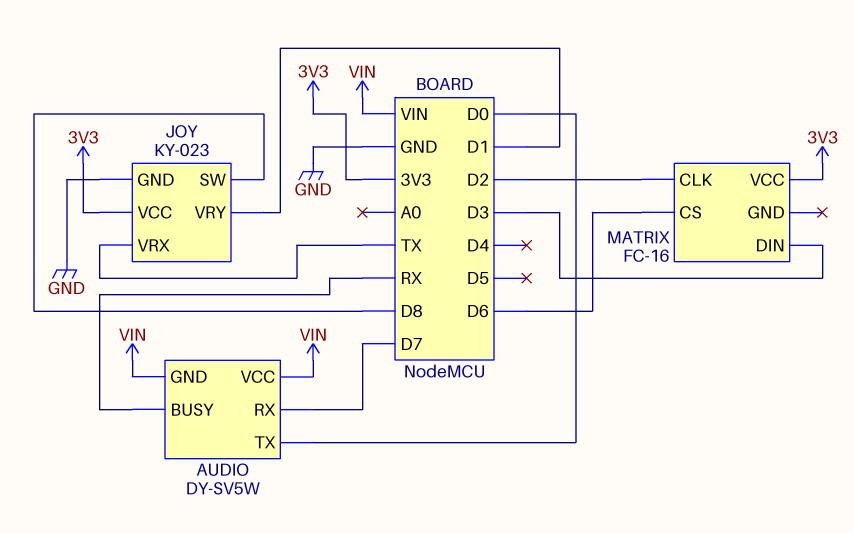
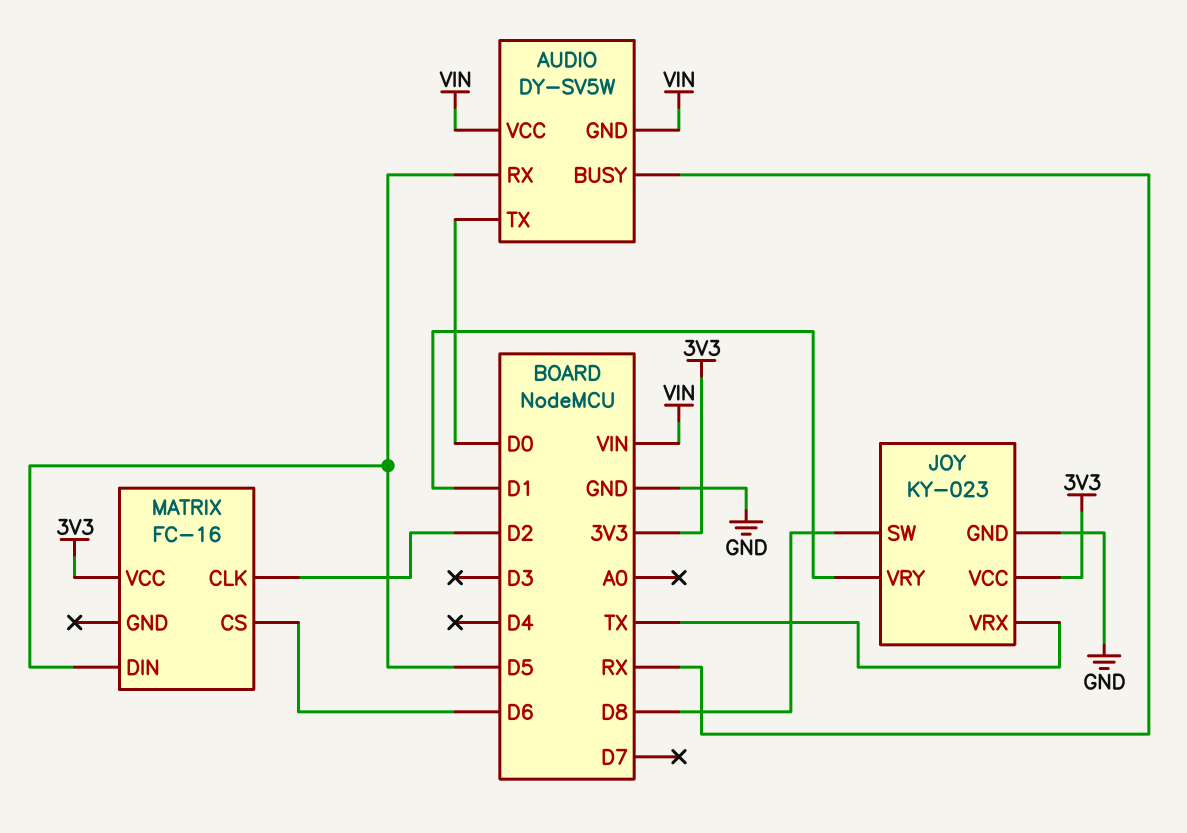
AUDIO pin RX: D7 -> D5
MATRIX pin DIN: D3 -> D5

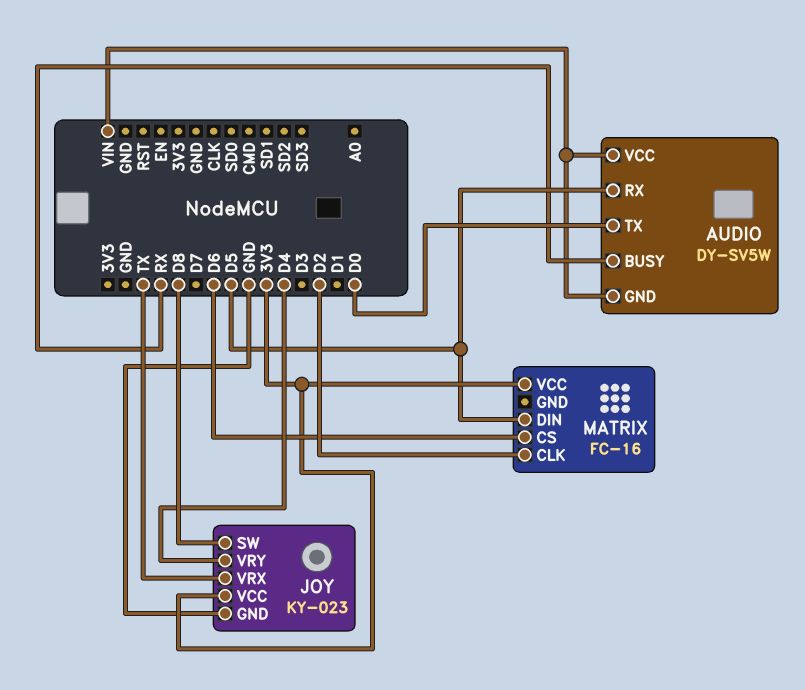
JOY pin VRY: D1 -> D4

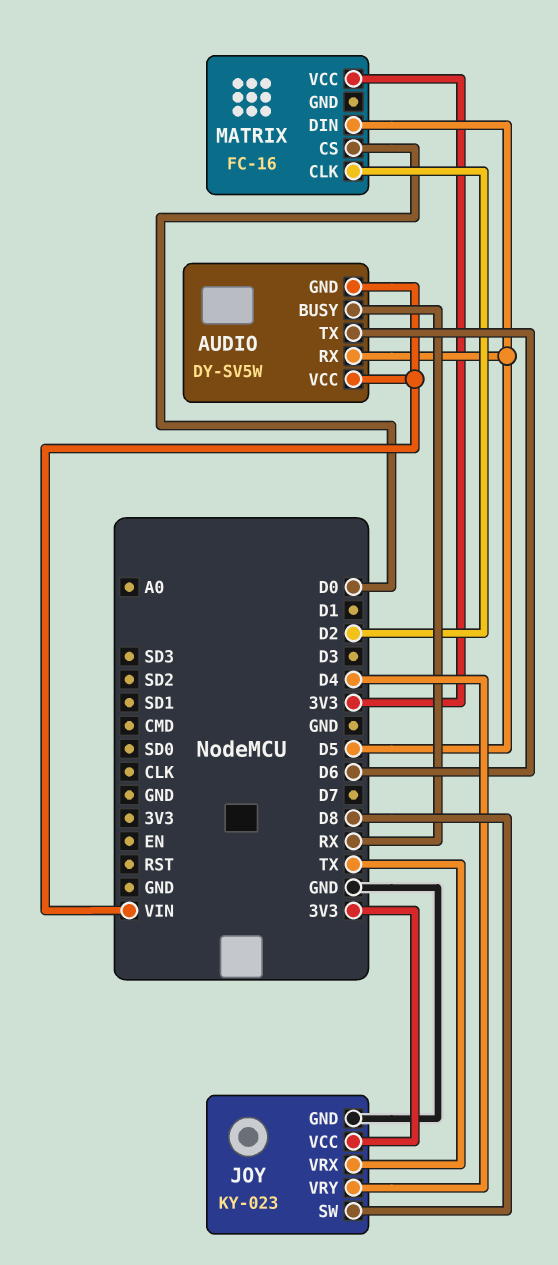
AUDIO pin TX: D0 -> D6
MATRIX pin CS: D6 -> D0

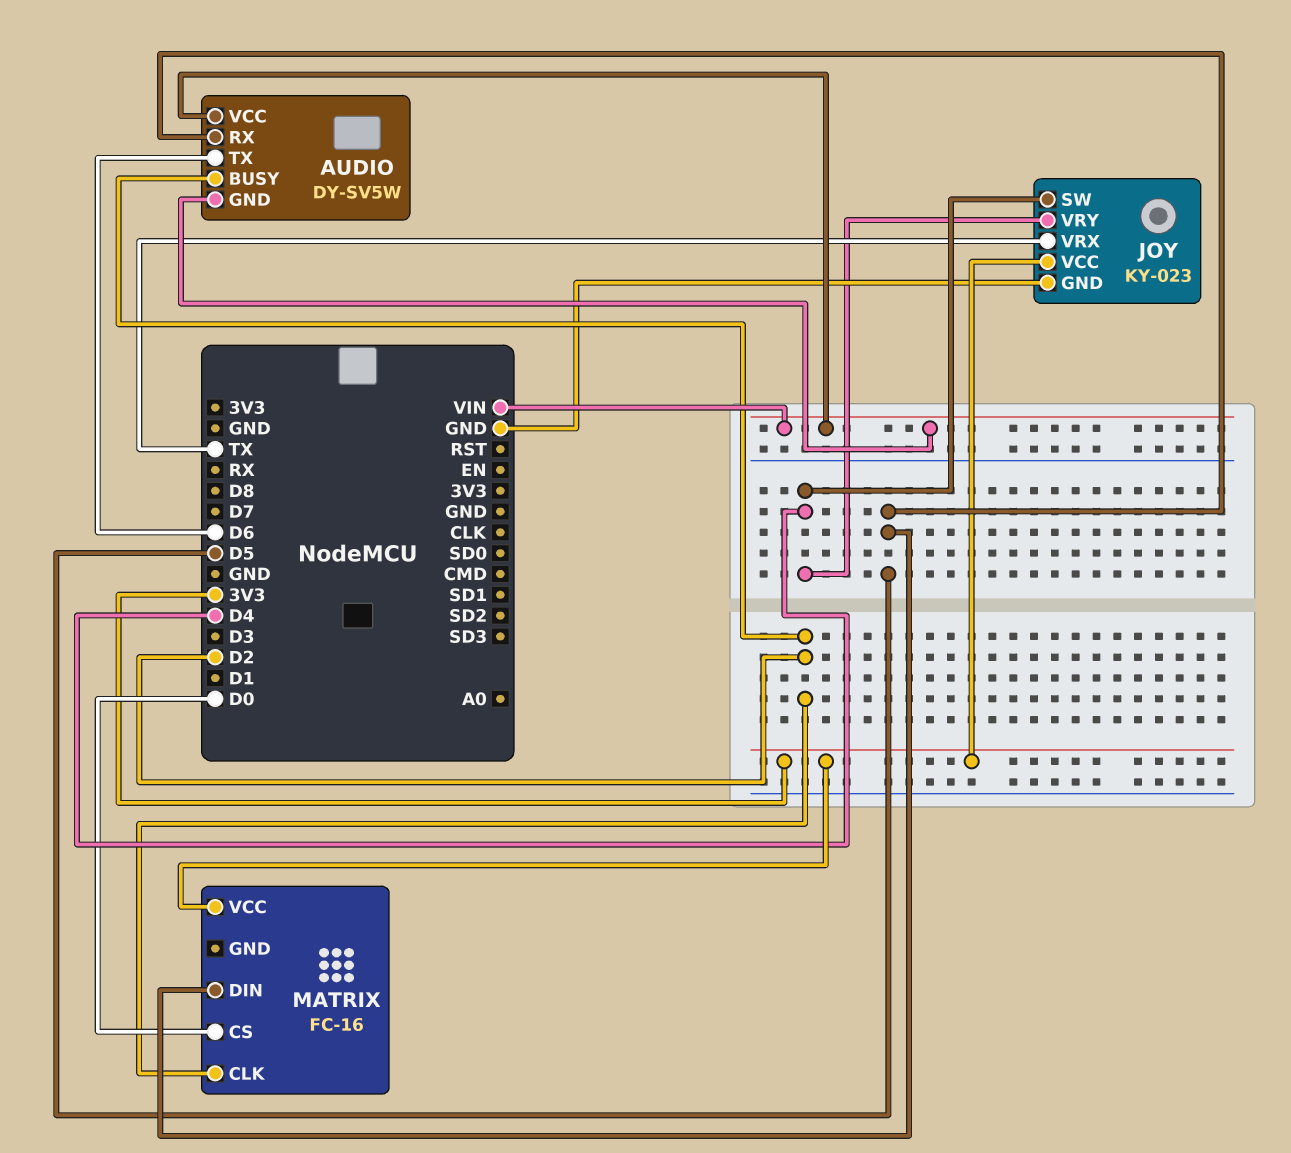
AUDIO pin BUSY: RX -> D2
JOY pin SW: D8 -> D4

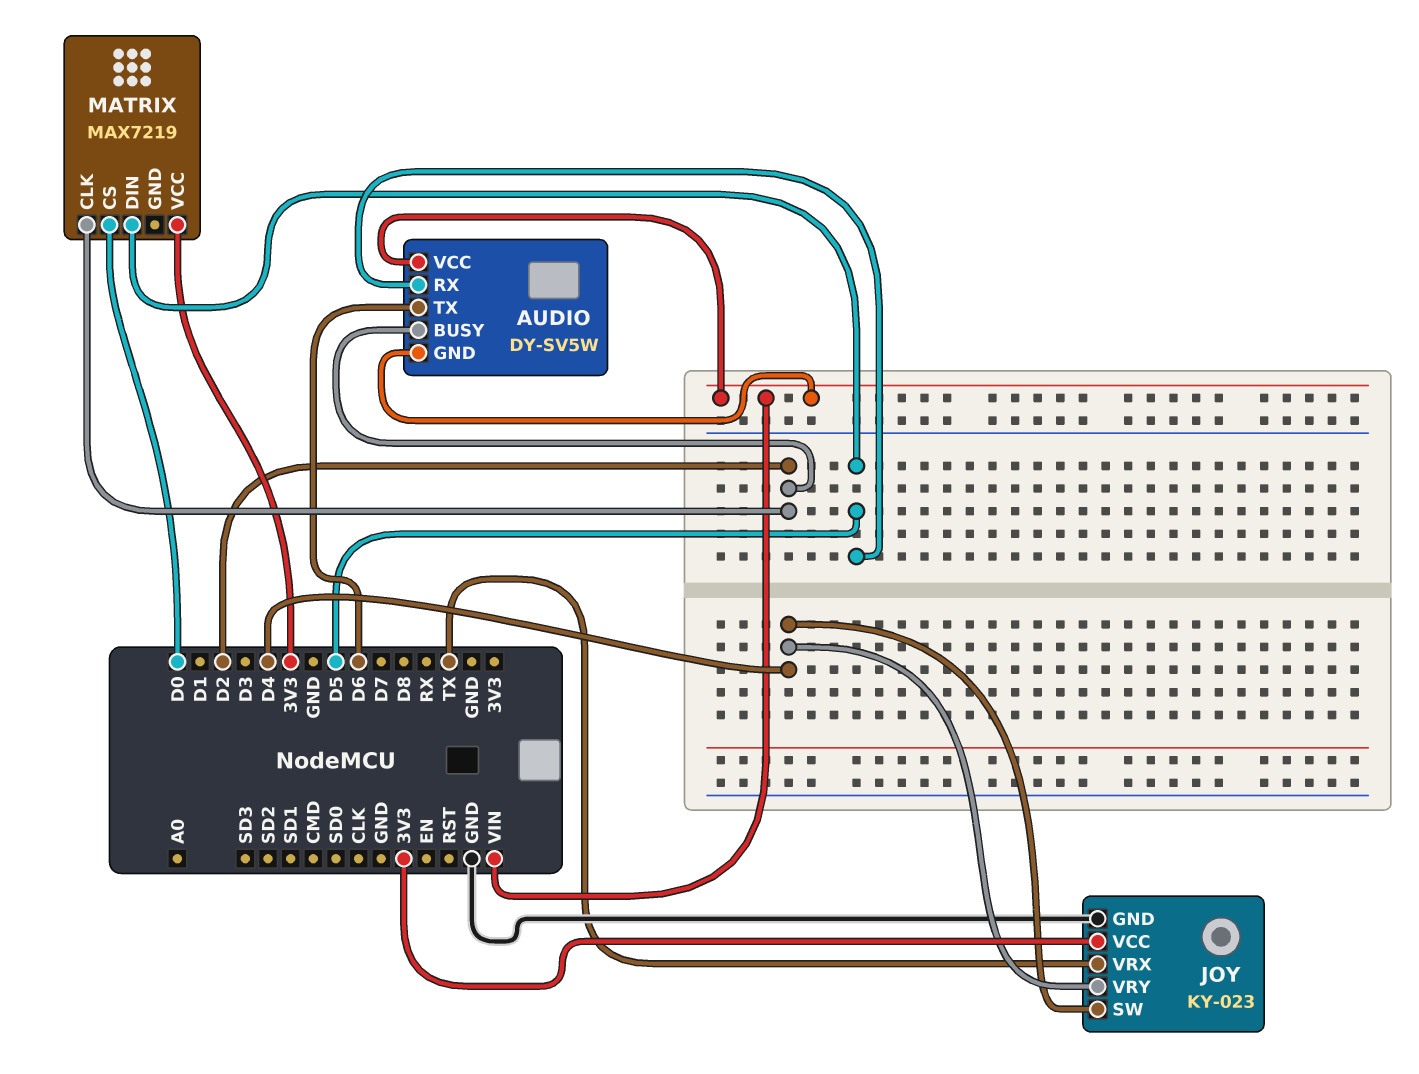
MATRIX: FC-16 -> MAX7219

